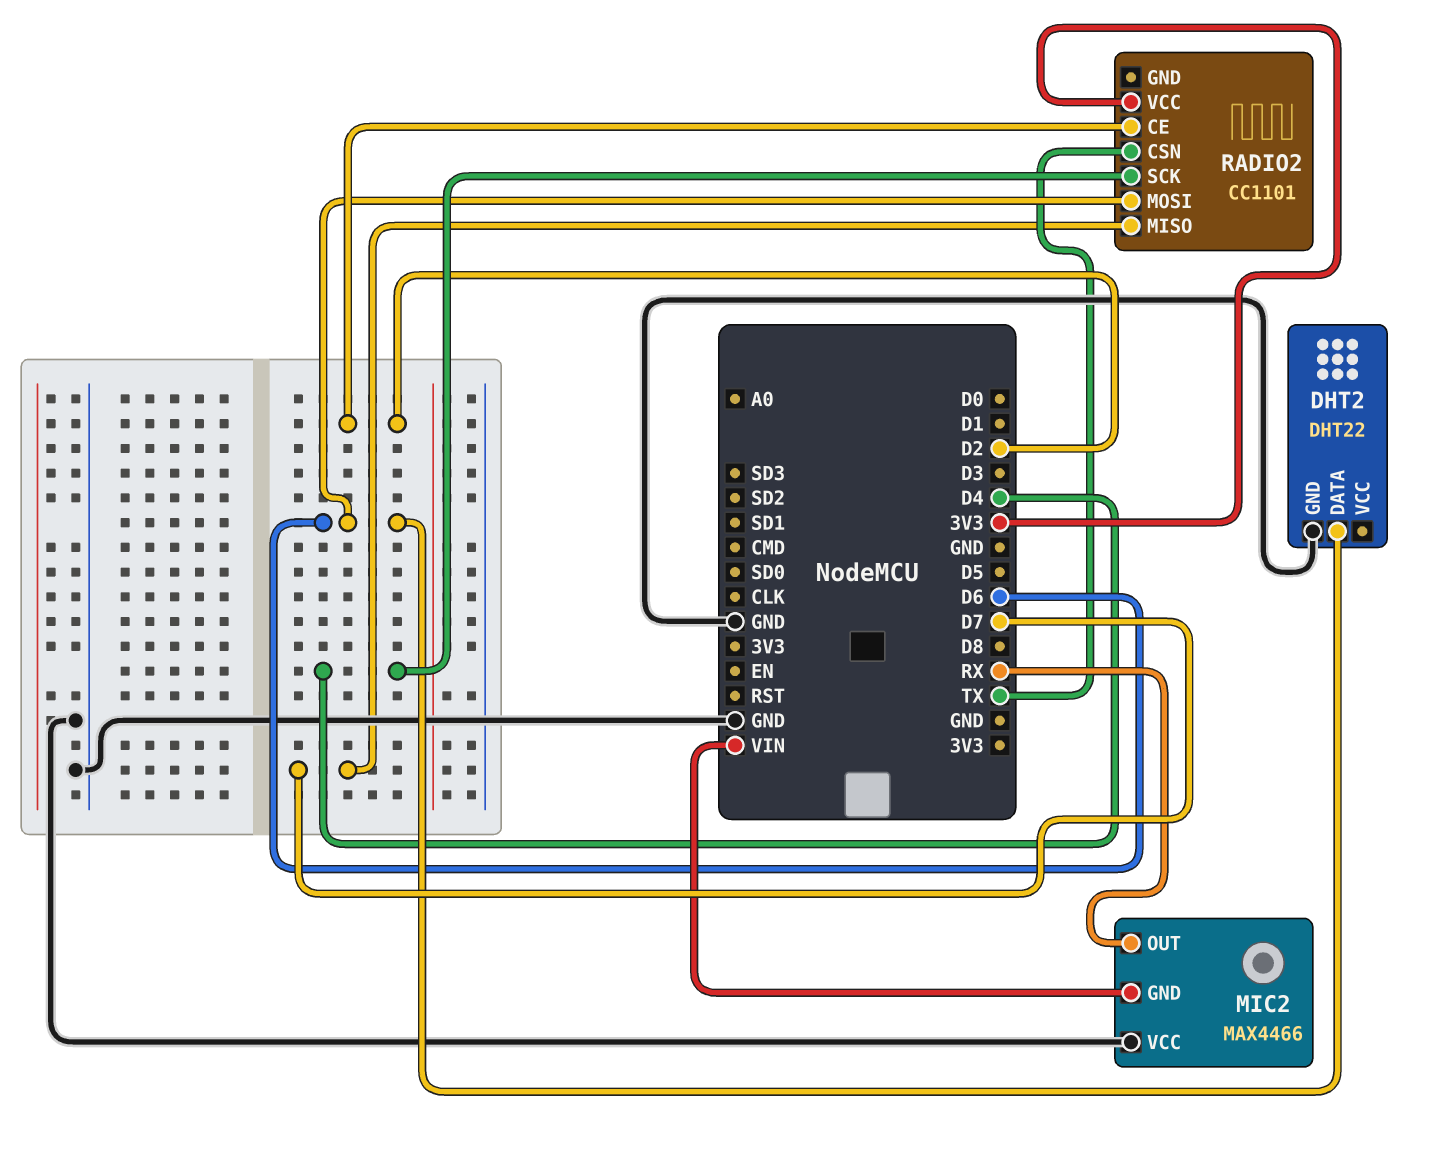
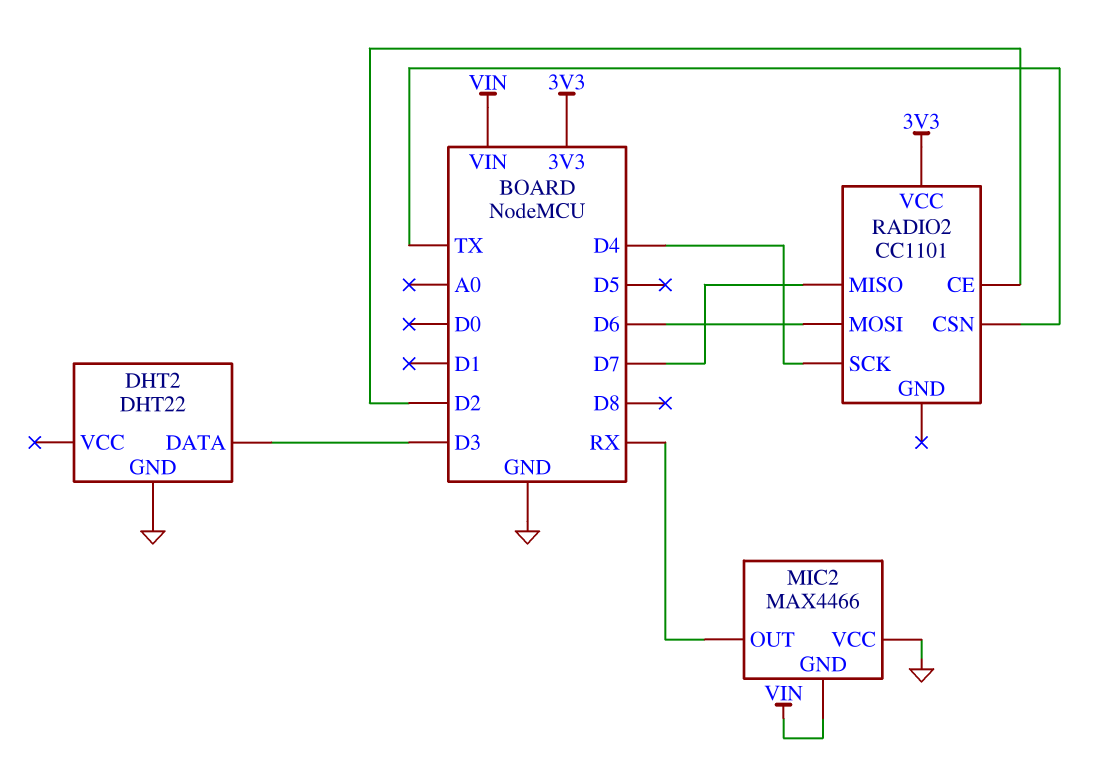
DHT2 pin DATA: D6 -> D3

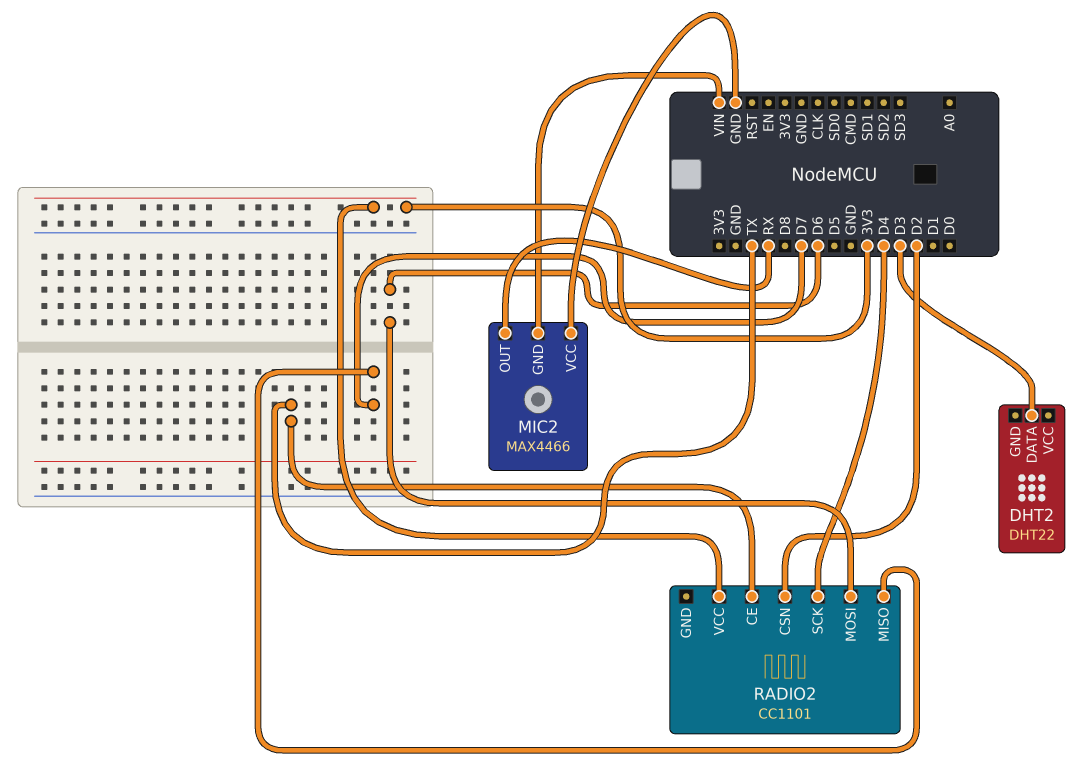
DHT2 pin GND: GND -> none
RADIO2 pin CE: D2 -> TX
RADIO2 pin CSN: TX -> D2

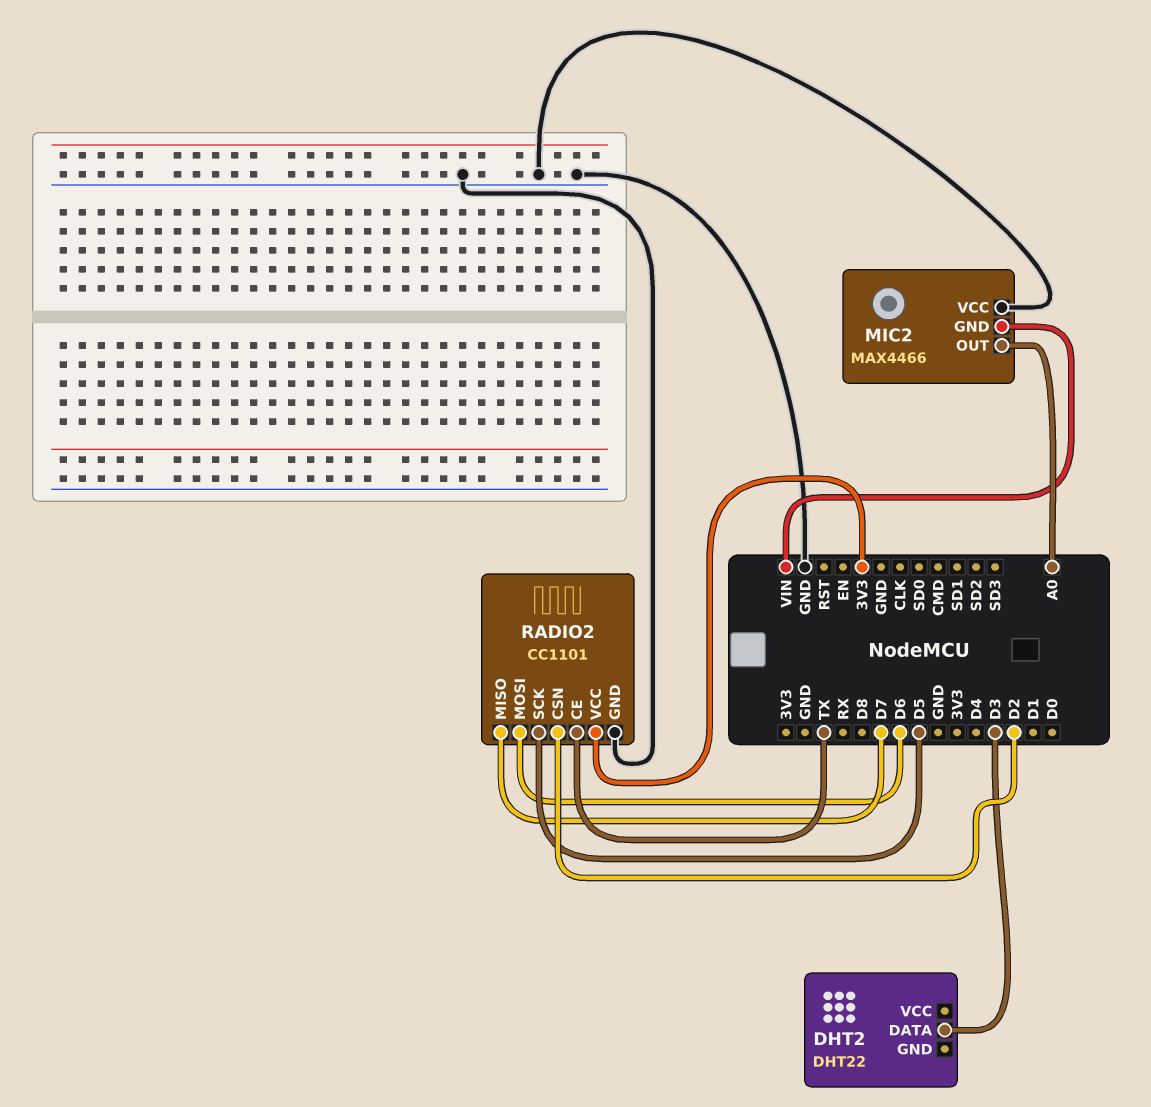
MIC2 pin OUT: RX -> A0
RADIO2 pin GND: none -> GND
RADIO2 pin SCK: D4 -> D5

